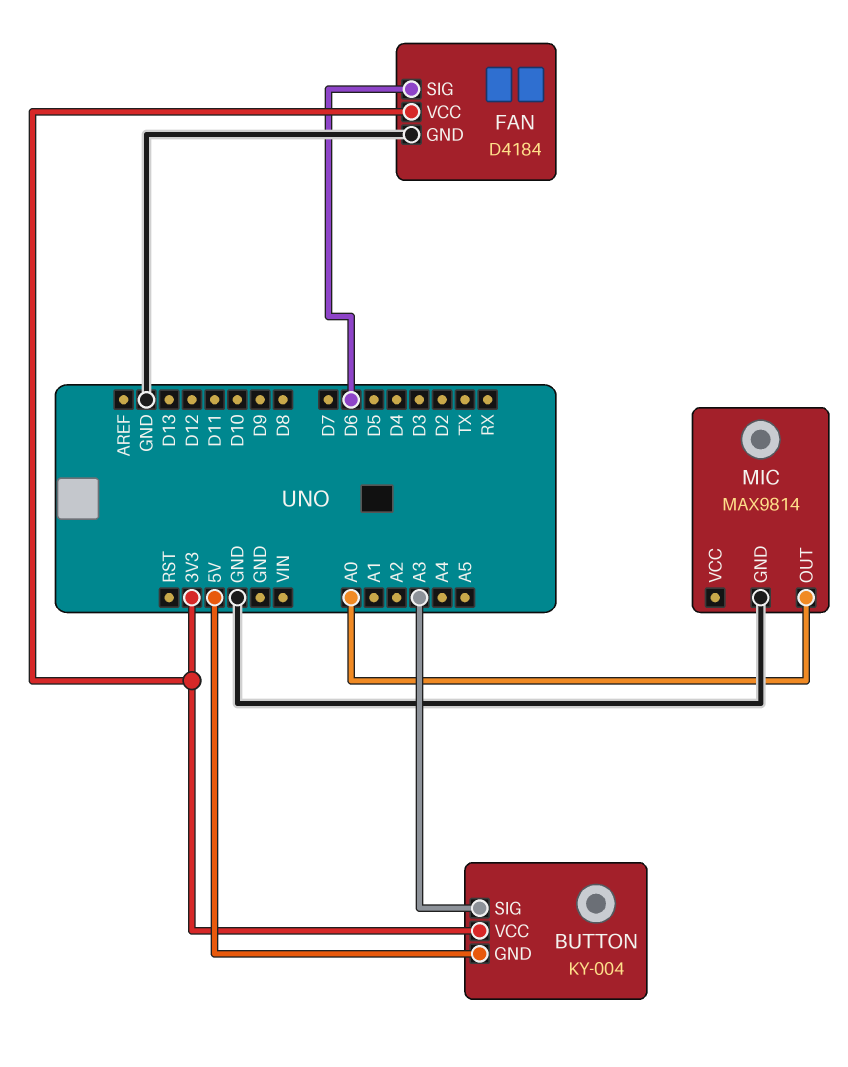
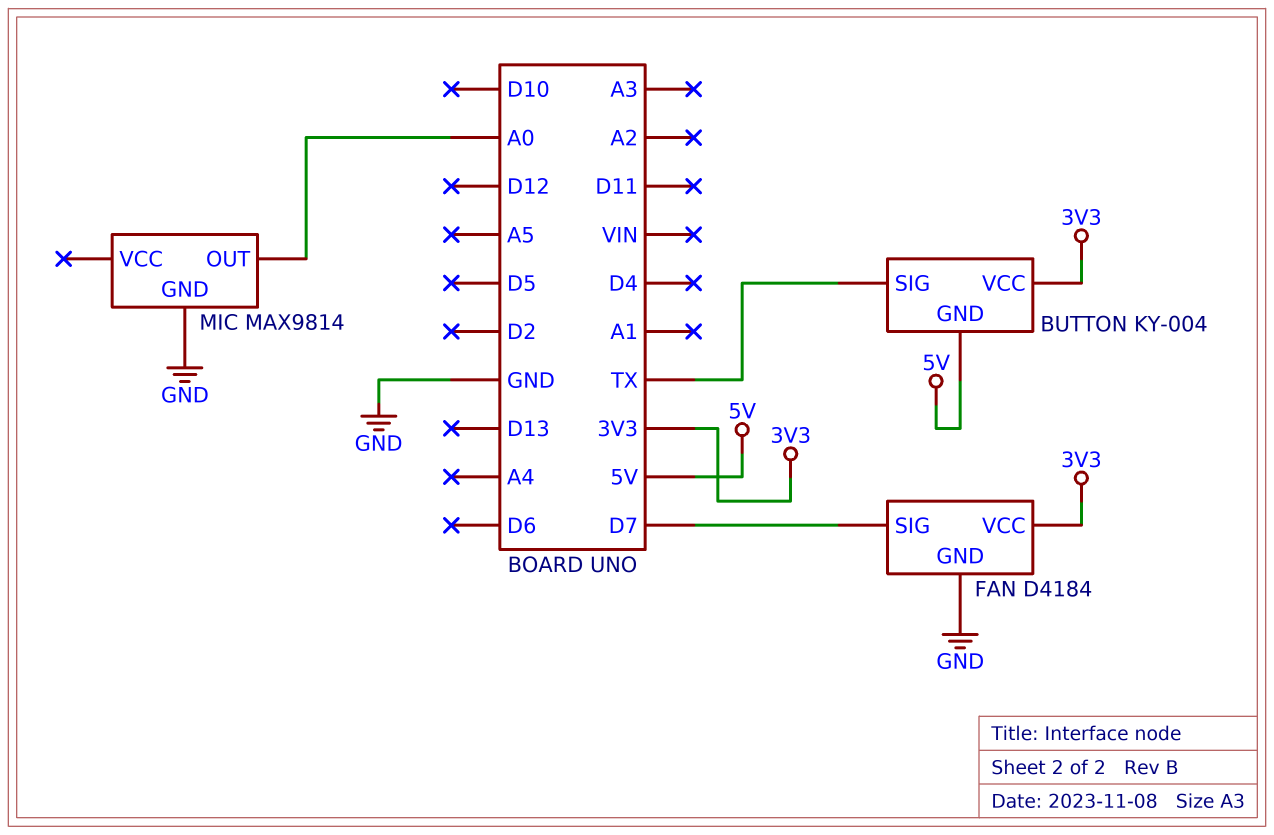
BUTTON pin SIG: A3 -> TX
FAN pin SIG: D6 -> D7

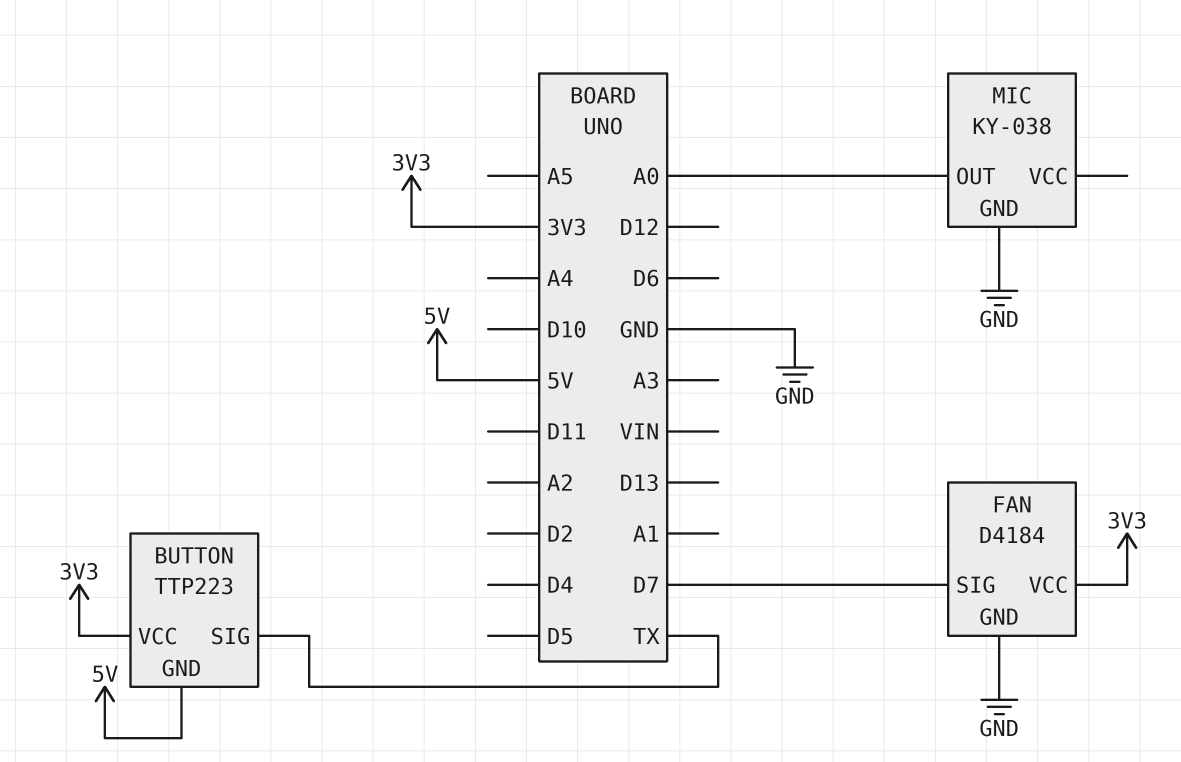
BUTTON: KY-004 -> TTP223
MIC: MAX9814 -> KY-038

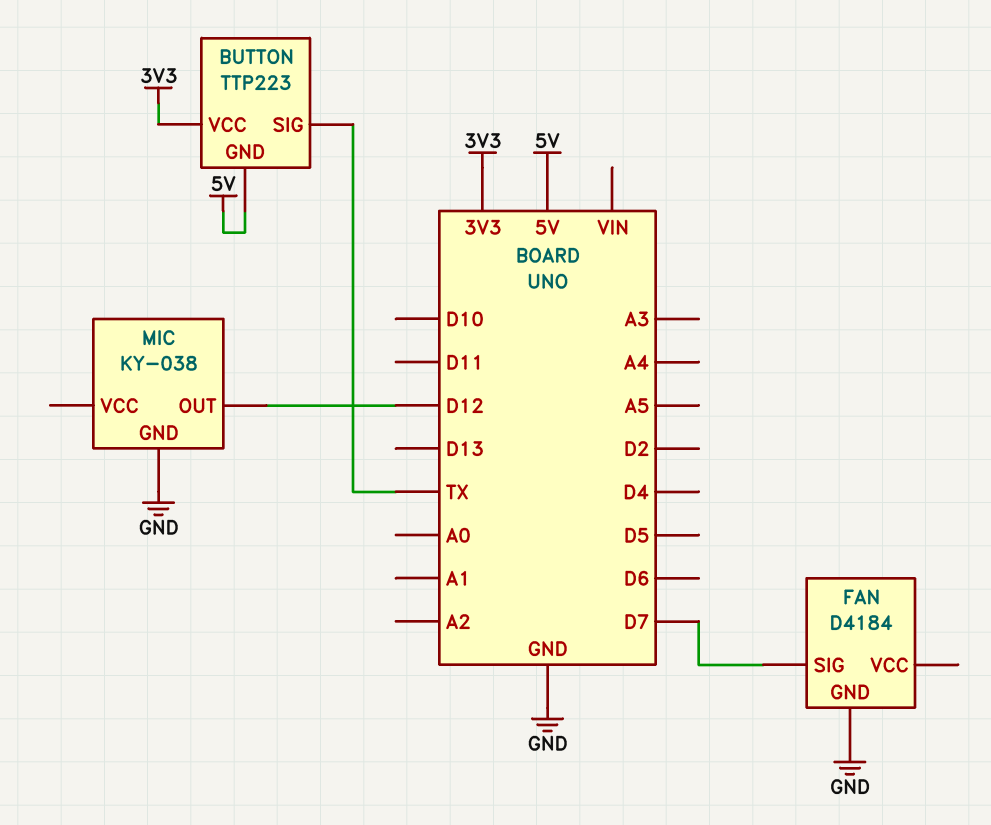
FAN pin VCC: 3V3 -> none
MIC pin OUT: A0 -> D12

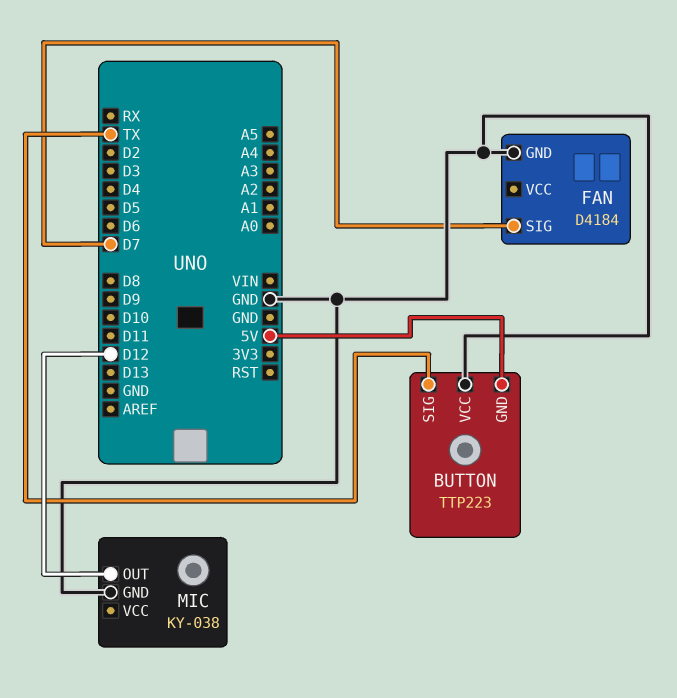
BUTTON pin VCC: 3V3 -> GND

